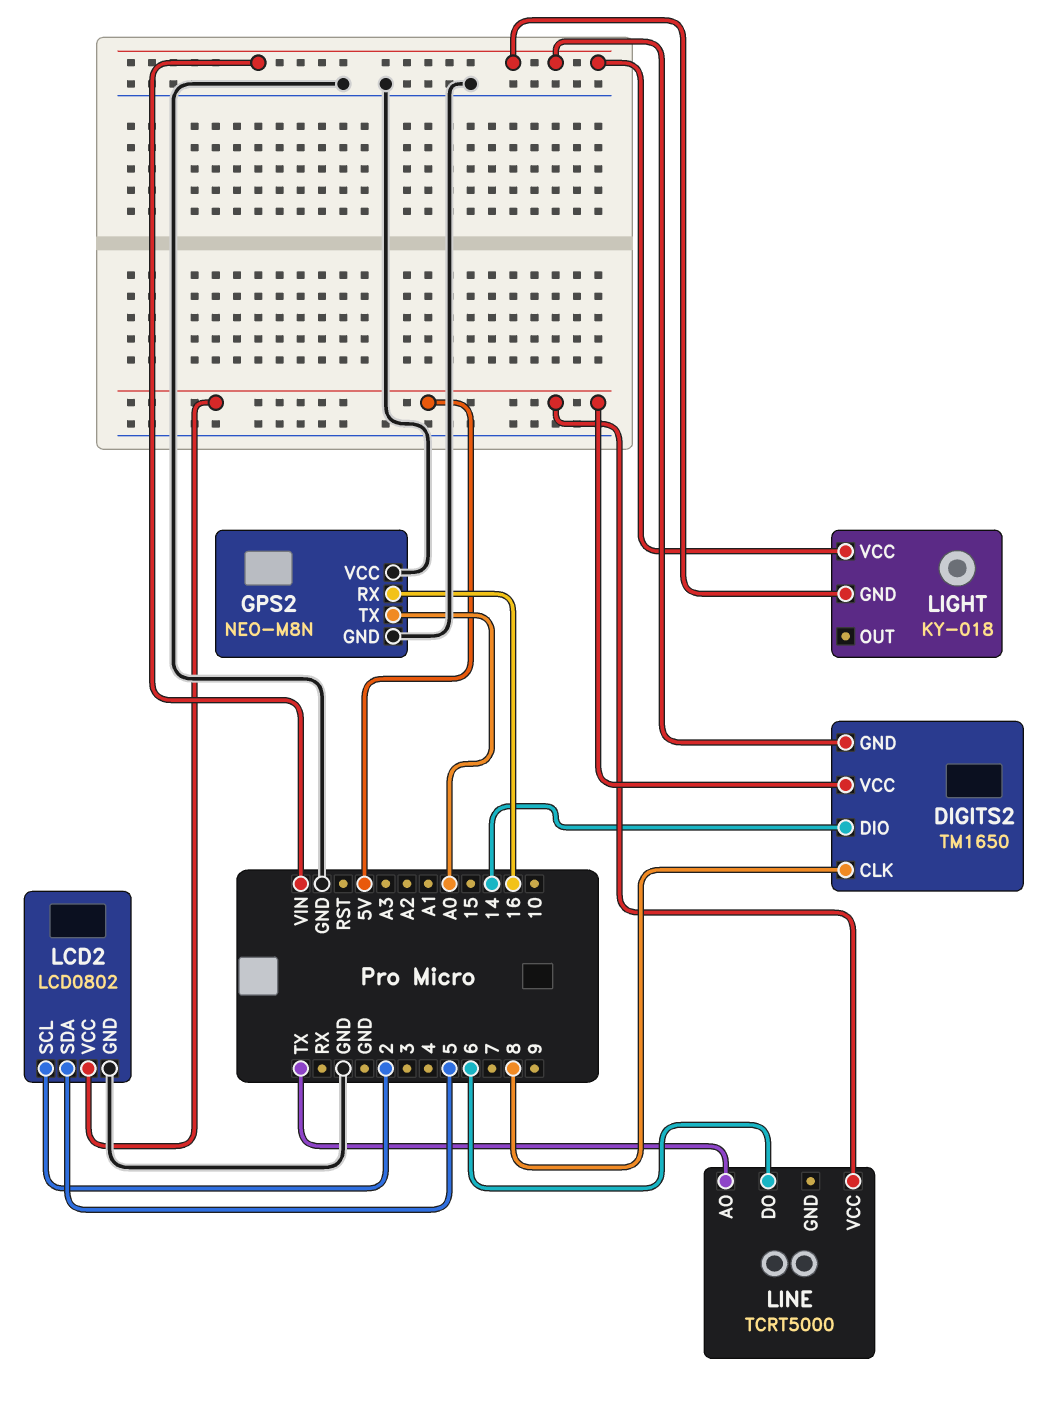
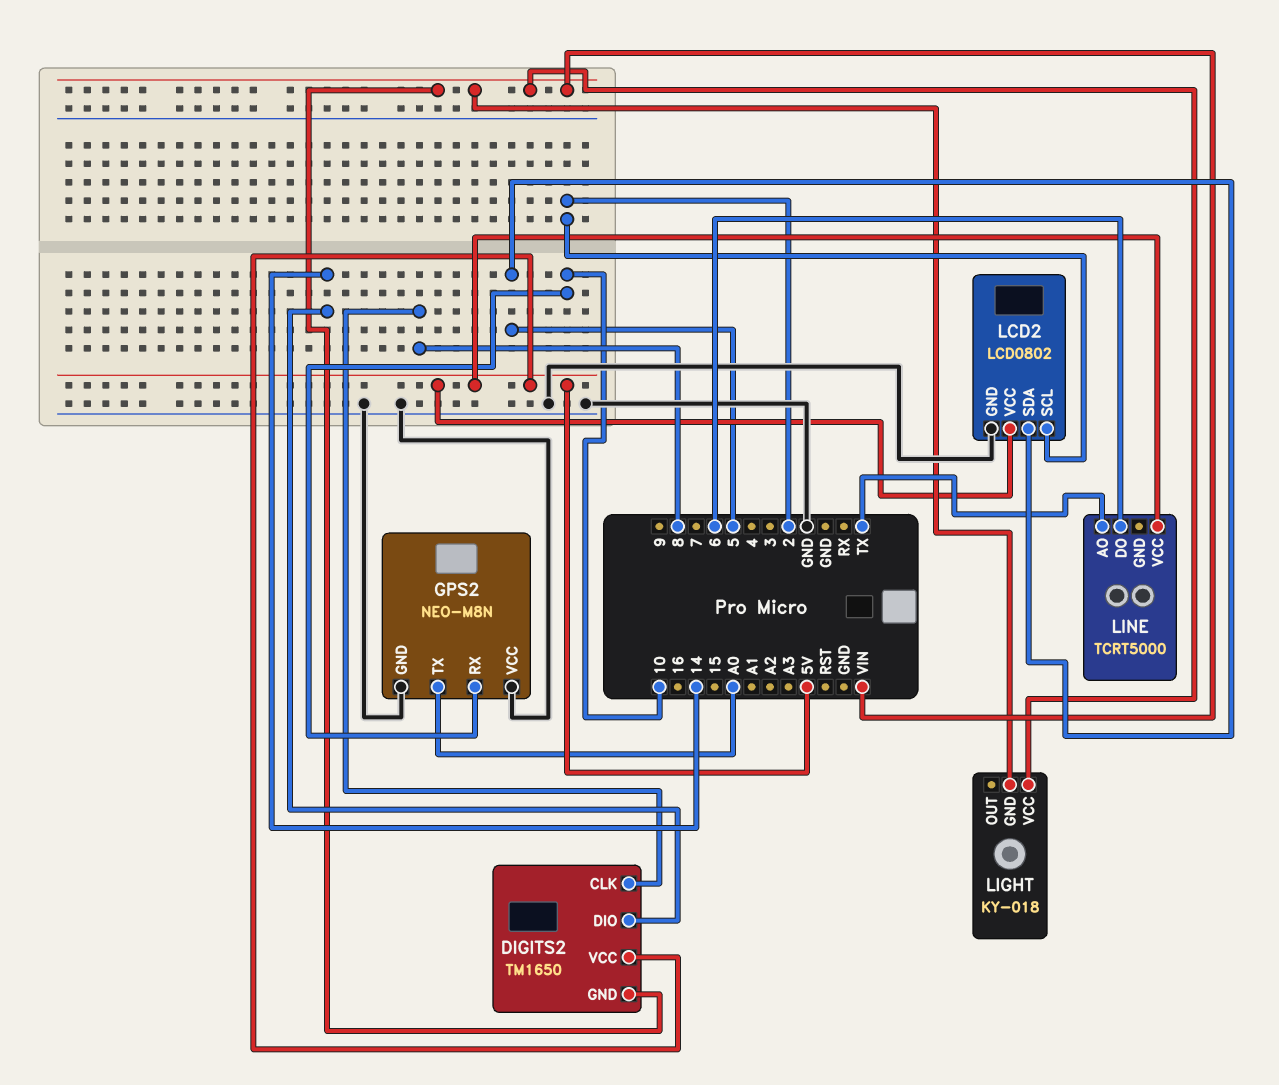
GPS2 pin RX: 16 -> 10

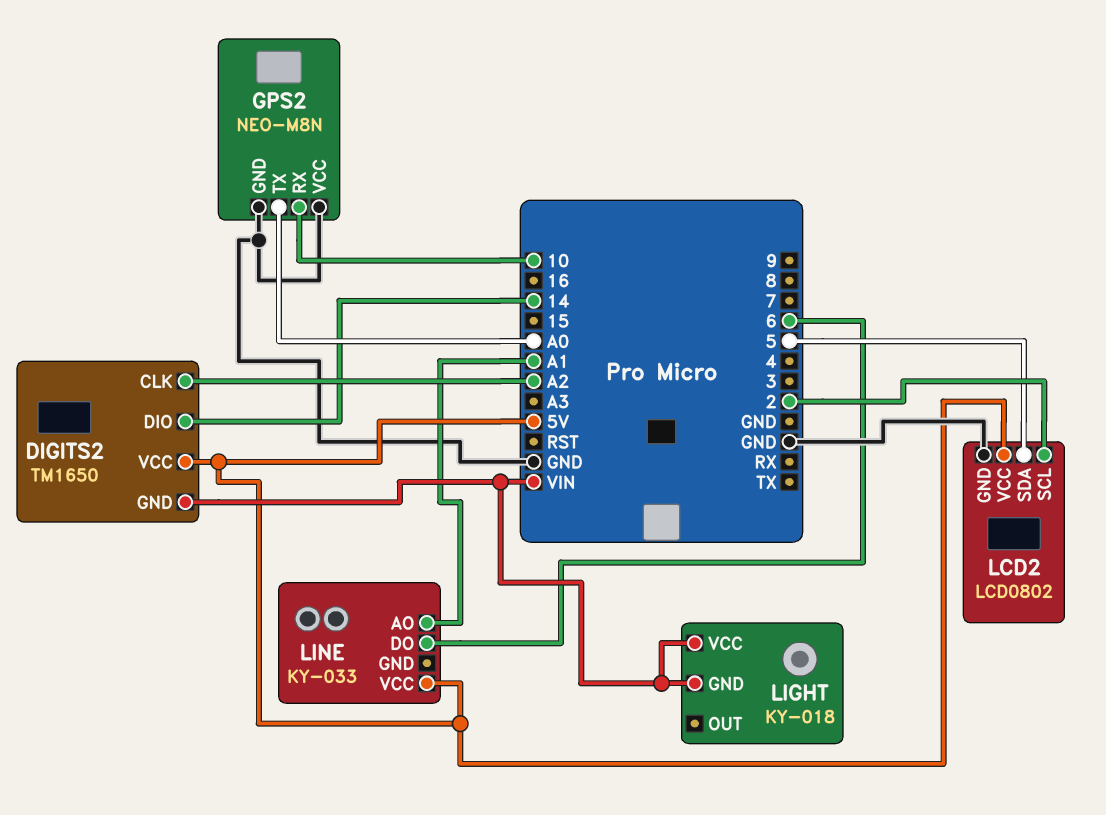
DIGITS2 pin CLK: 8 -> A2
LINE: TCRT5000 -> KY-033
LINE pin AO: TX -> A1

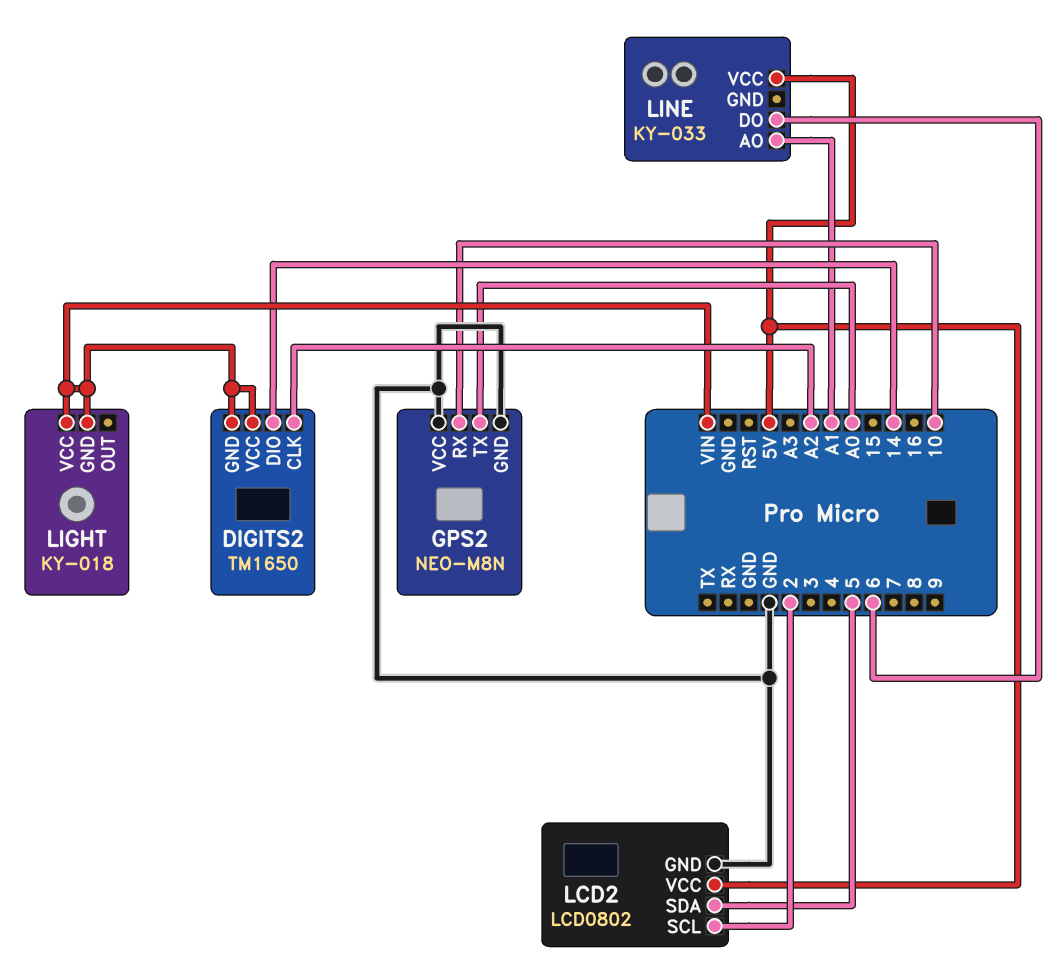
DIGITS2 pin VCC: 5V -> VIN

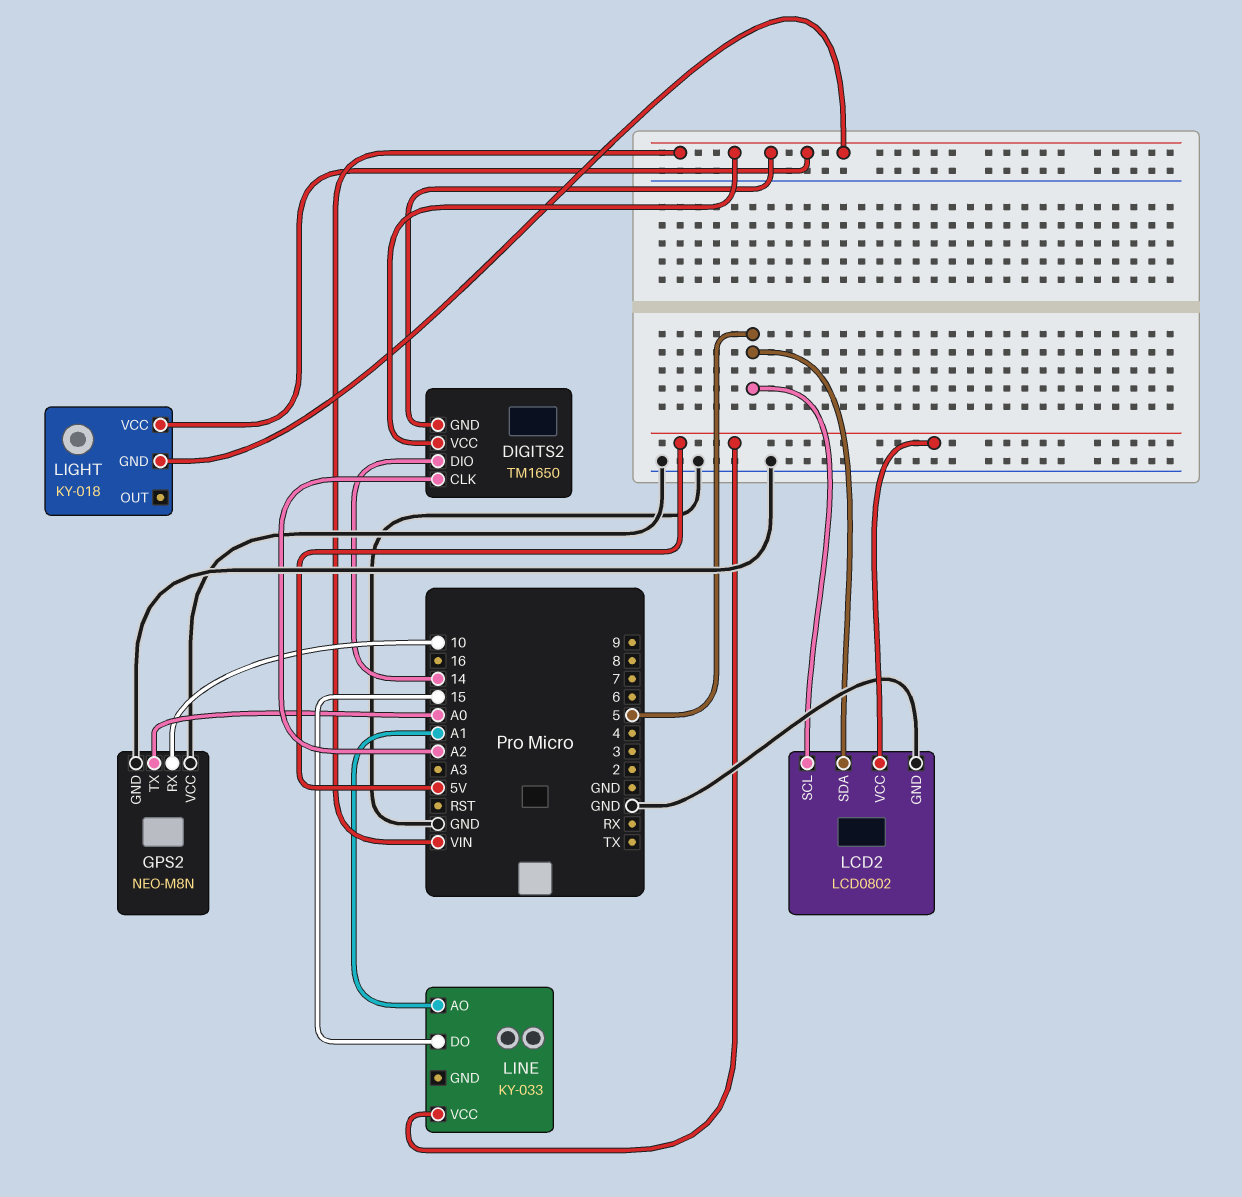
LCD2 pin SCL: 2 -> 5
LINE pin DO: 6 -> 15

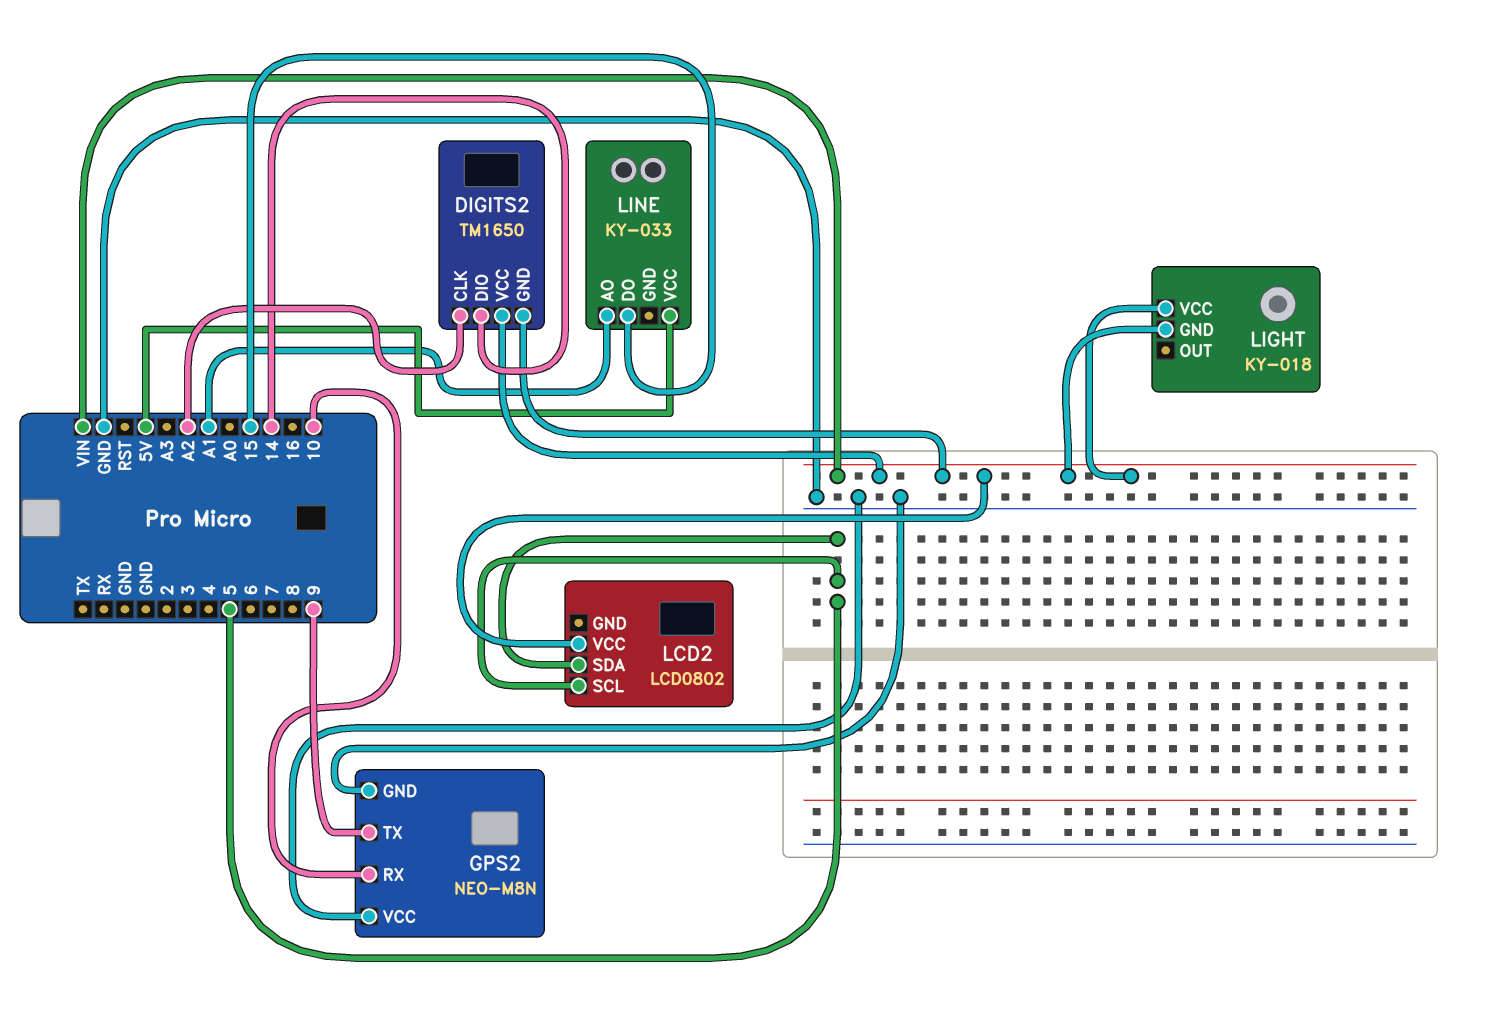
GPS2 pin TX: A0 -> 9
LCD2 pin GND: GND -> none
LCD2 pin VCC: 5V -> VIN

